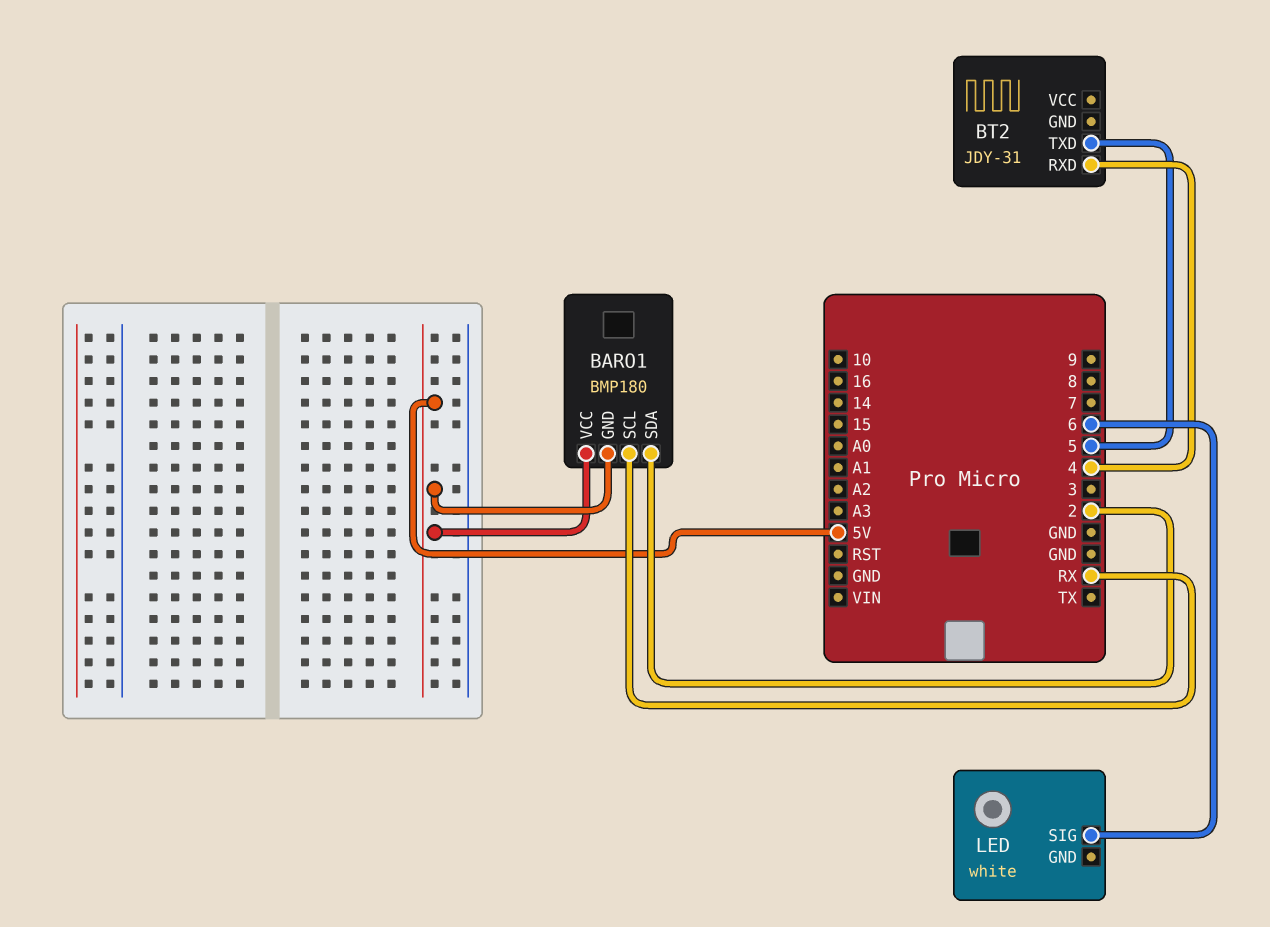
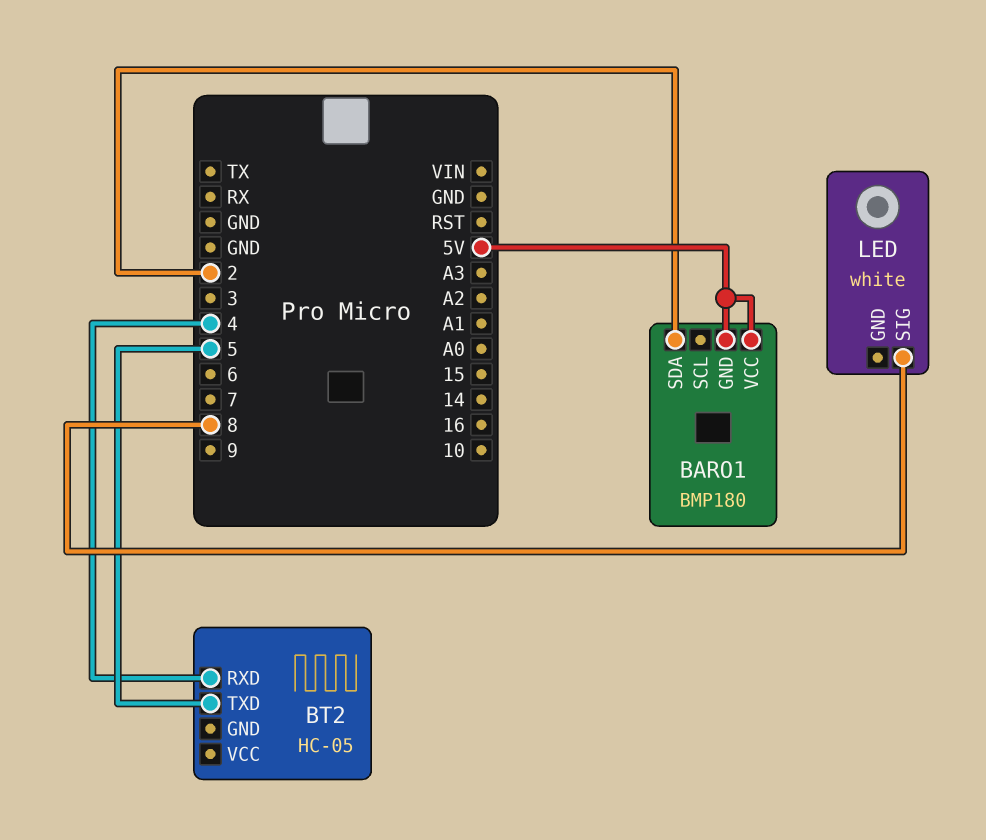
BARO1 pin SCL: RX -> none
BT2: JDY-31 -> HC-05
LED pin SIG: 6 -> 8

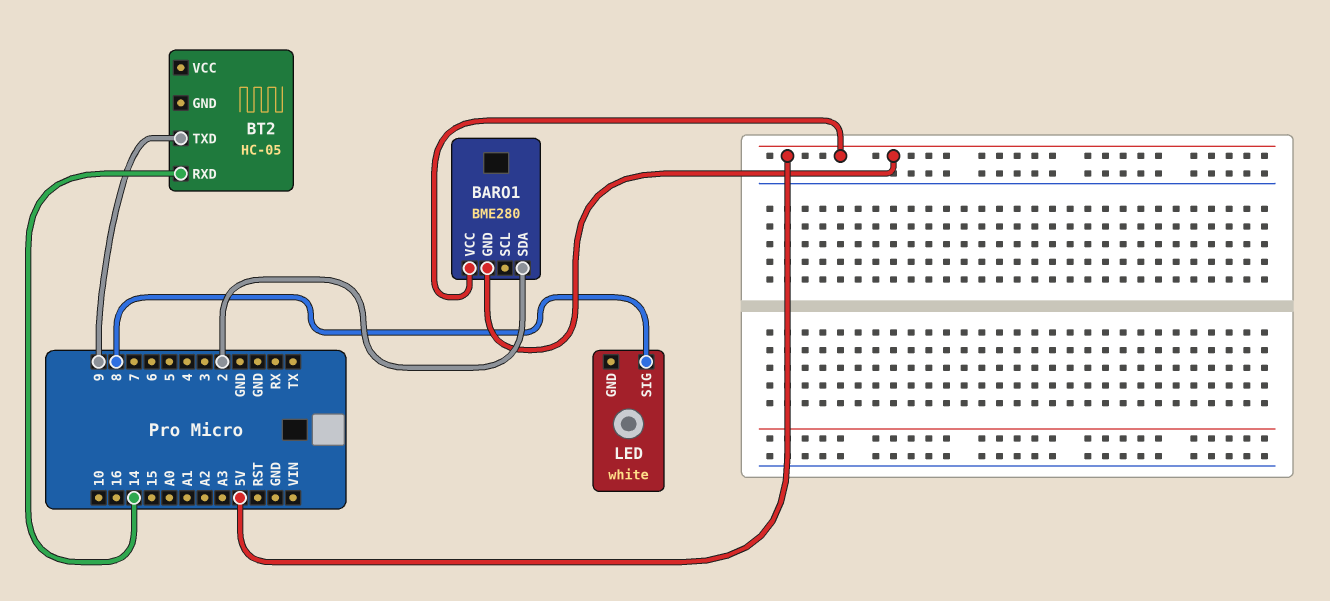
BARO1: BMP180 -> BME280
BT2 pin RXD: 4 -> 14
BT2 pin TXD: 5 -> 9

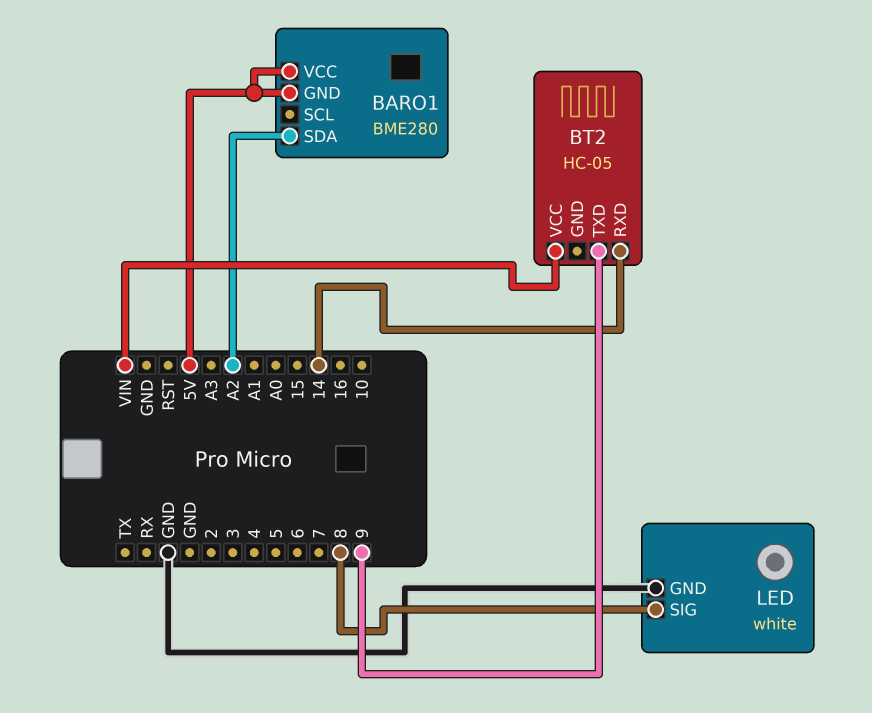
BARO1 pin SDA: 2 -> A2
BT2 pin VCC: none -> VIN
LED pin GND: none -> GND

